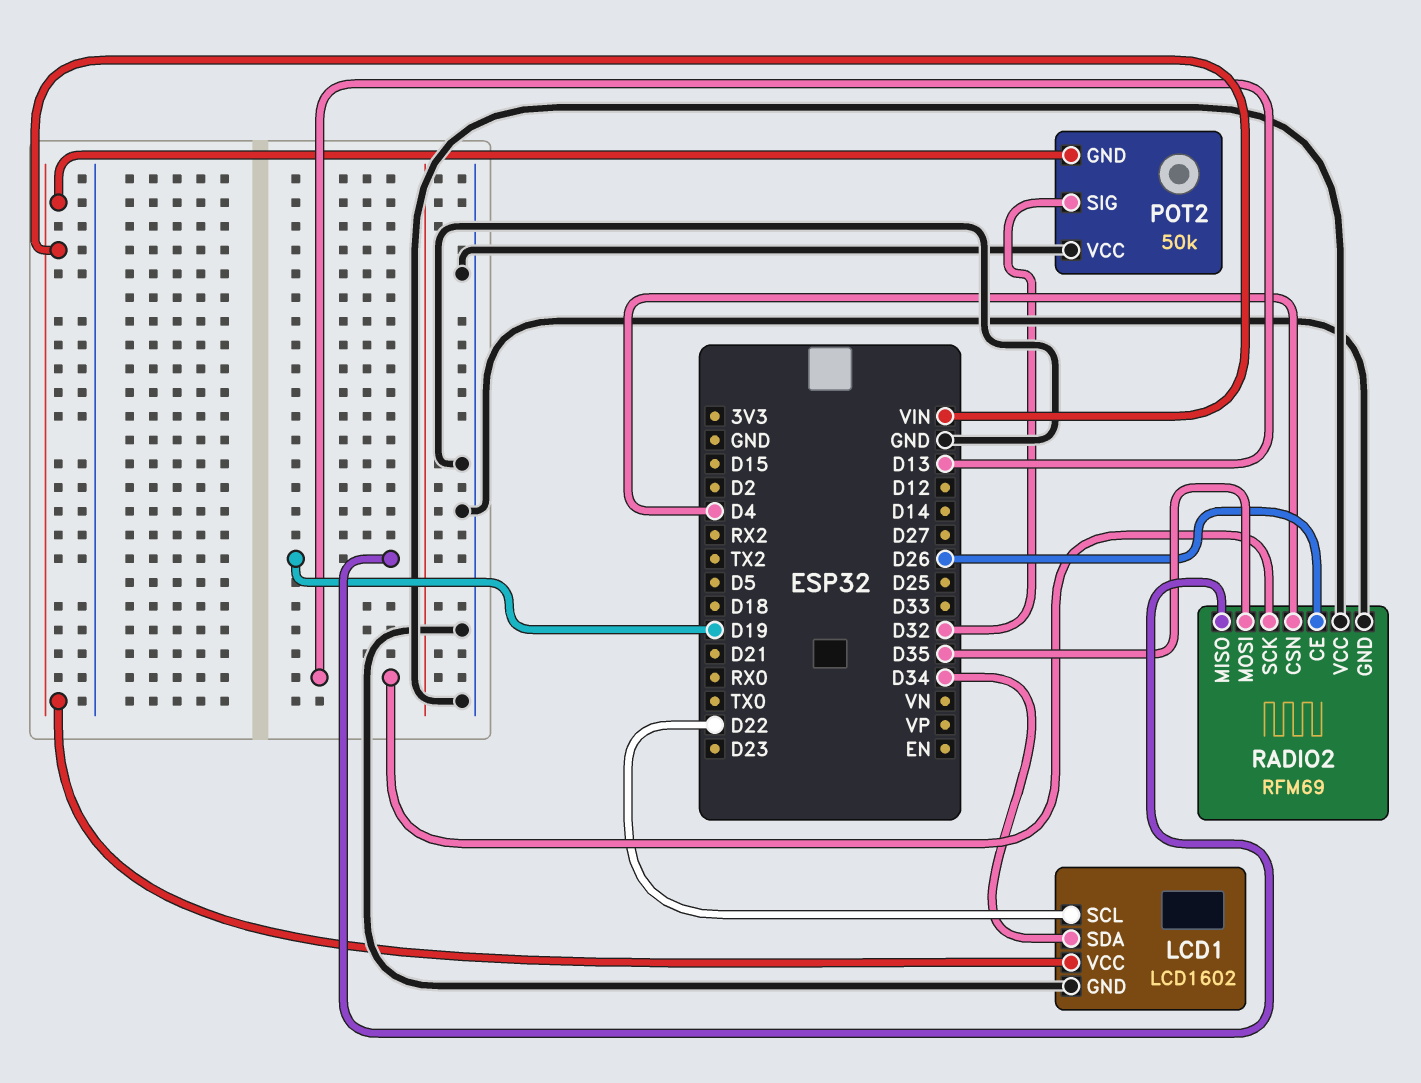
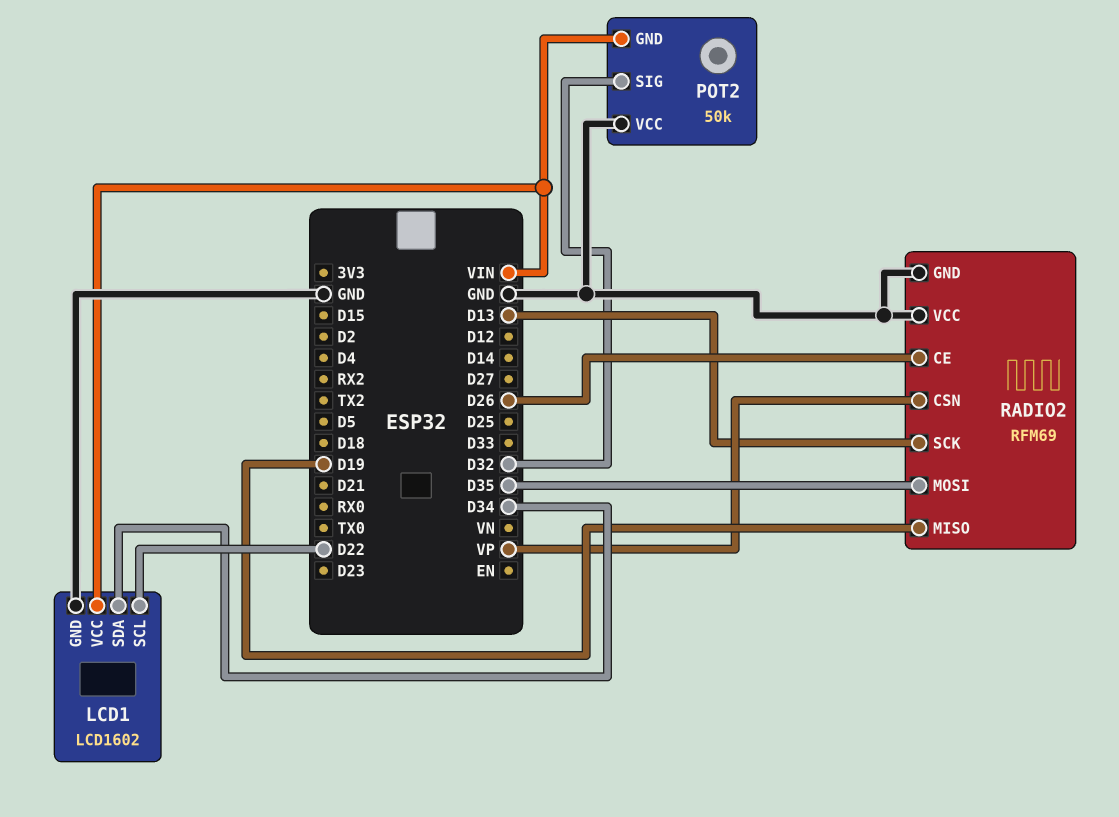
RADIO2 pin CSN: D4 -> VP

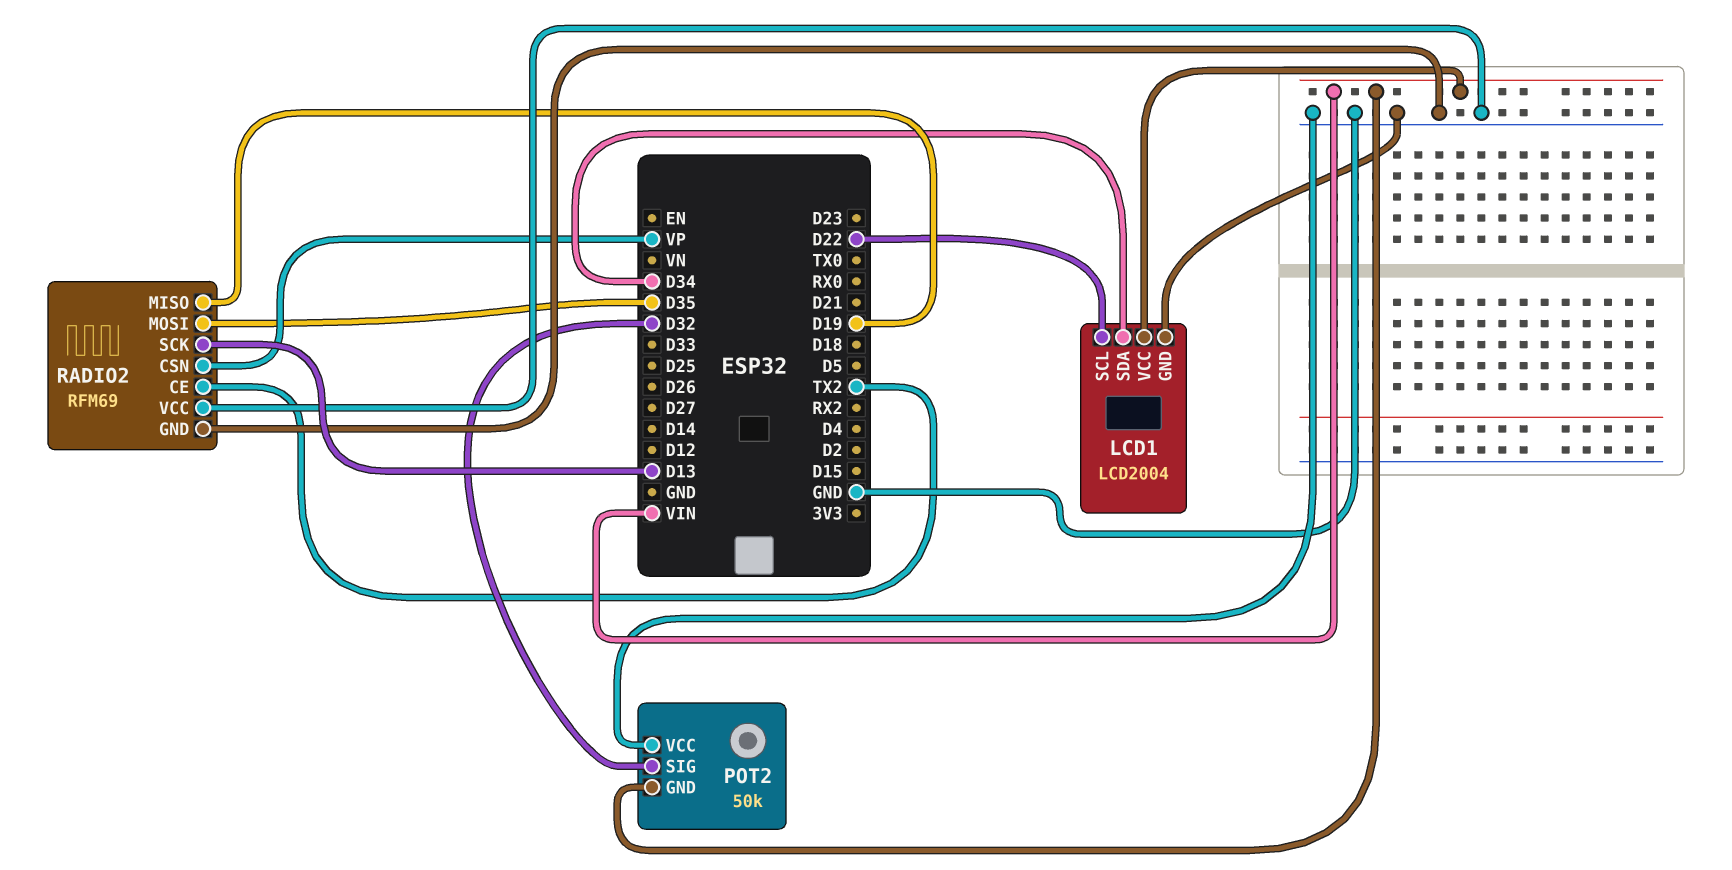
LCD1: LCD1602 -> LCD2004
RADIO2 pin CE: D26 -> TX2

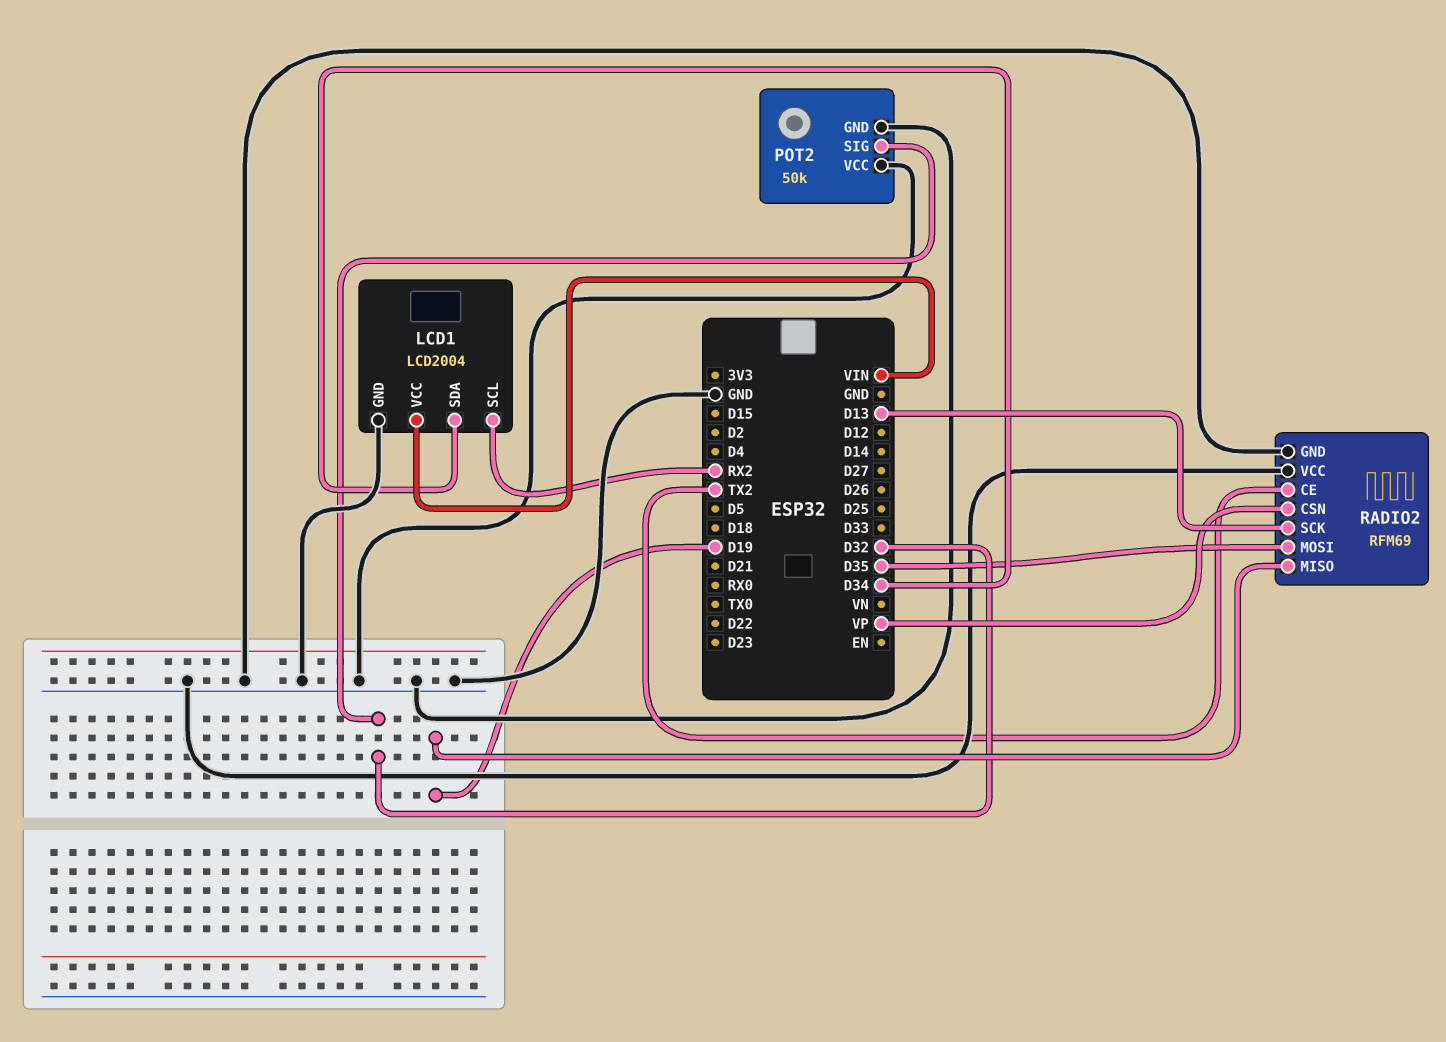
LCD1 pin SCL: D22 -> RX2
POT2 pin GND: VIN -> GND

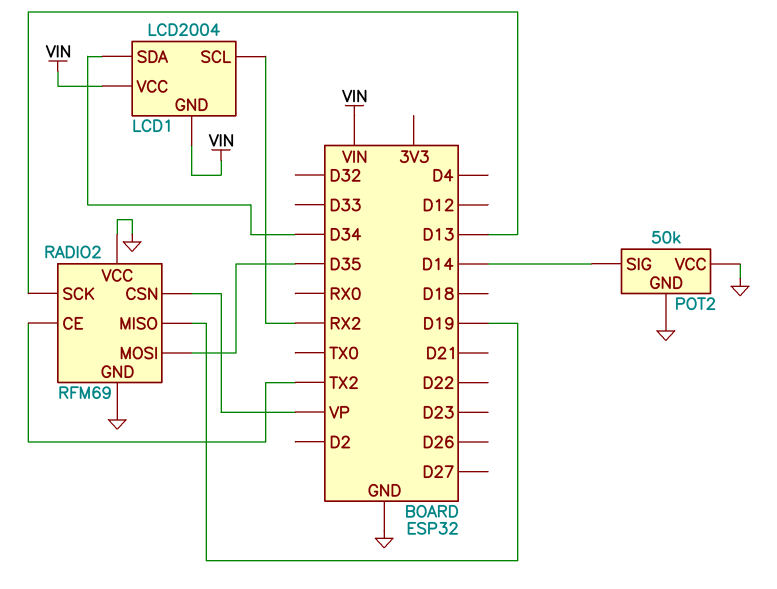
LCD1 pin GND: GND -> VIN
POT2 pin SIG: D32 -> D14

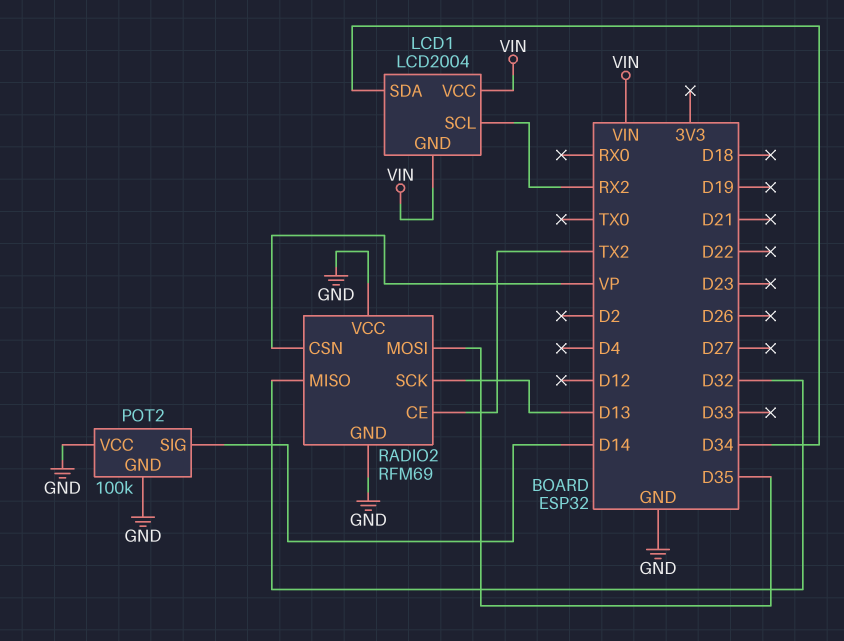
POT2: 50k -> 100k
RADIO2 pin MISO: D19 -> D32

